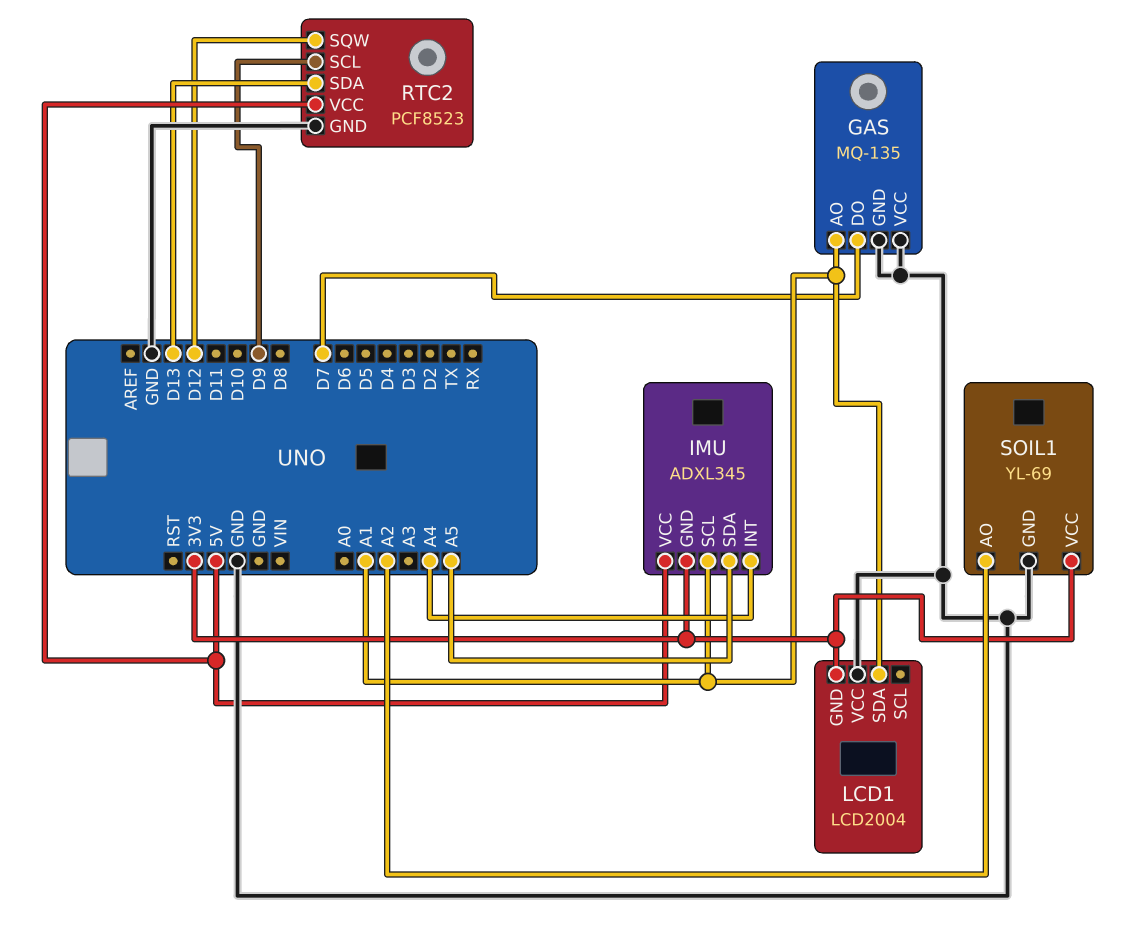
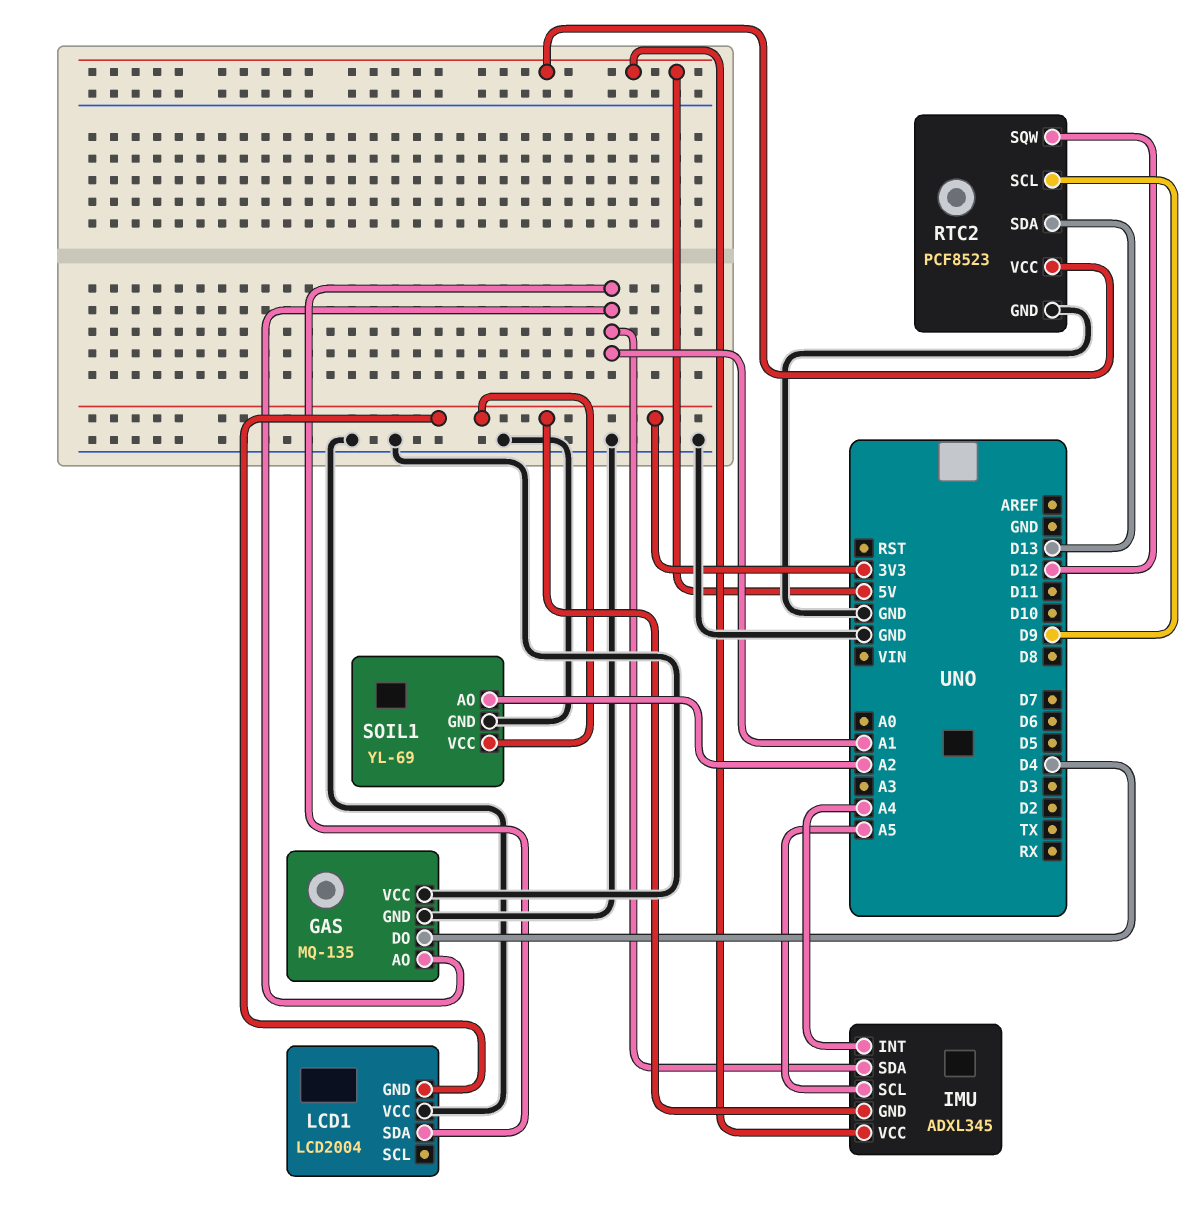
GAS pin DO: D7 -> D4
IMU pin SCL: A1 -> A5
IMU pin SDA: A5 -> A1

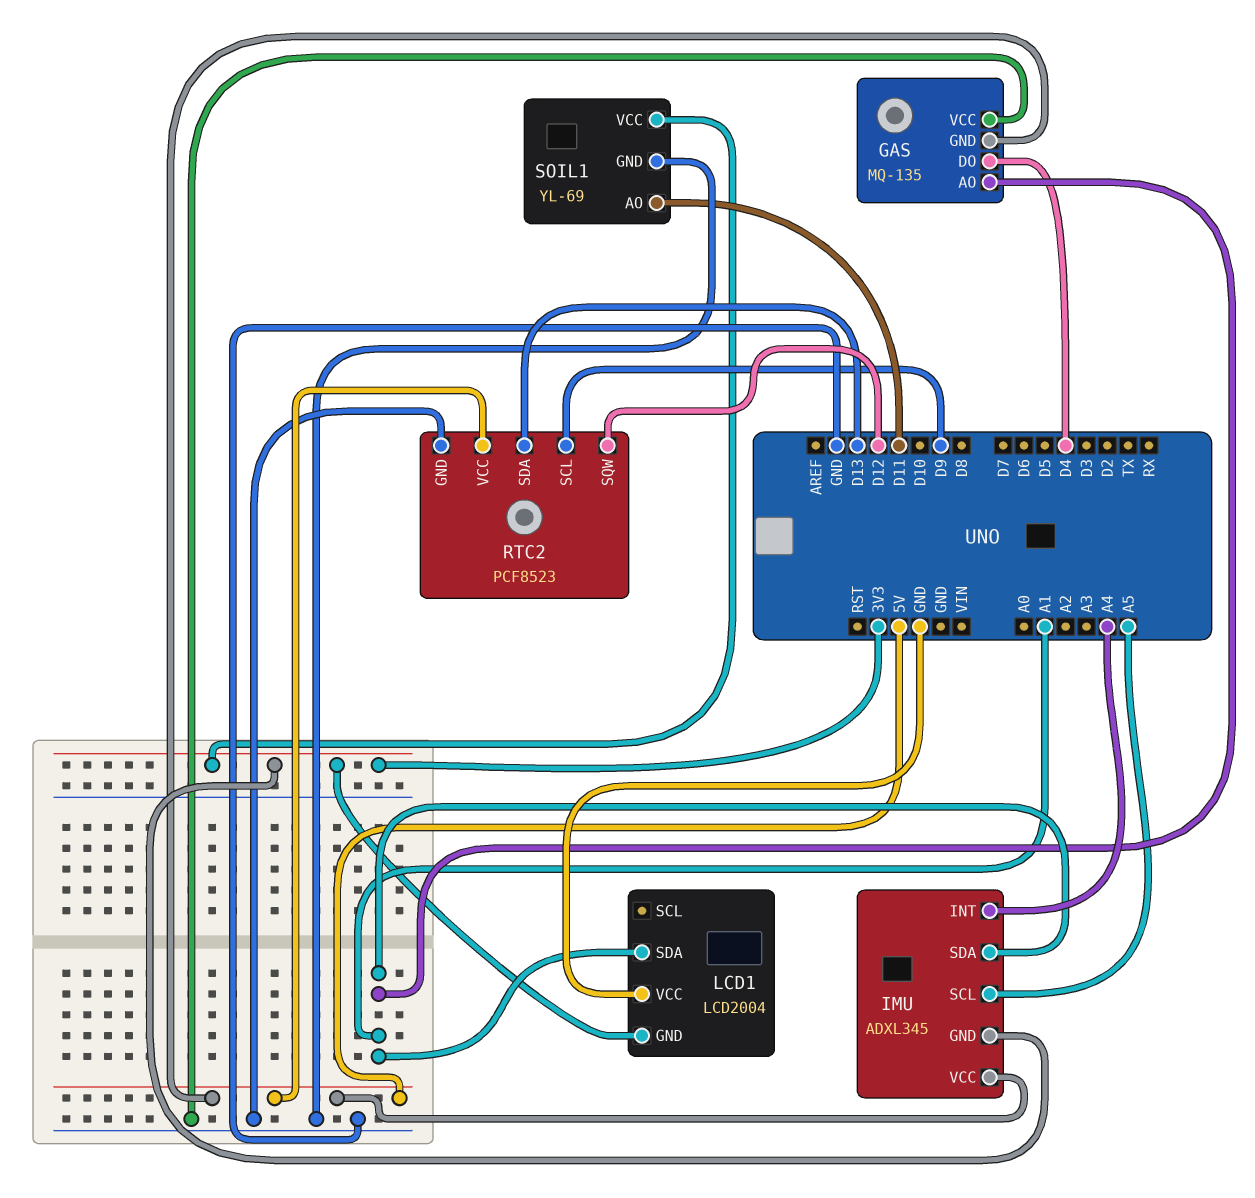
GAS pin GND: GND -> 5V
SOIL1 pin AO: A2 -> D11

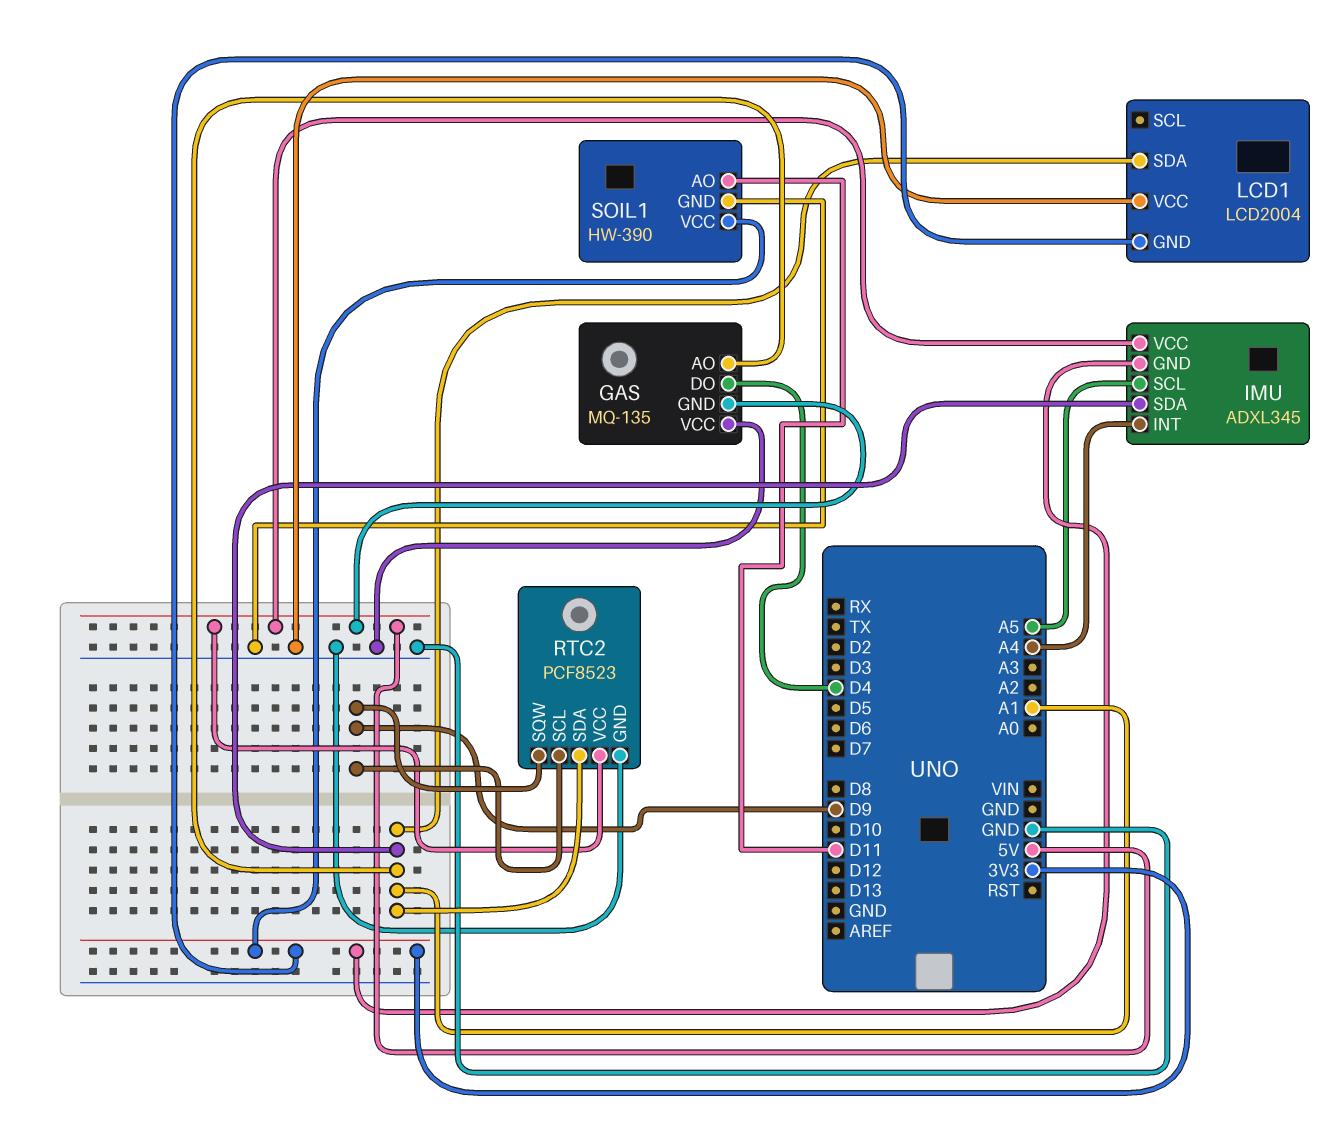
RTC2 pin SDA: D13 -> A1
RTC2 pin SQW: D12 -> D9
SOIL1: YL-69 -> HW-390

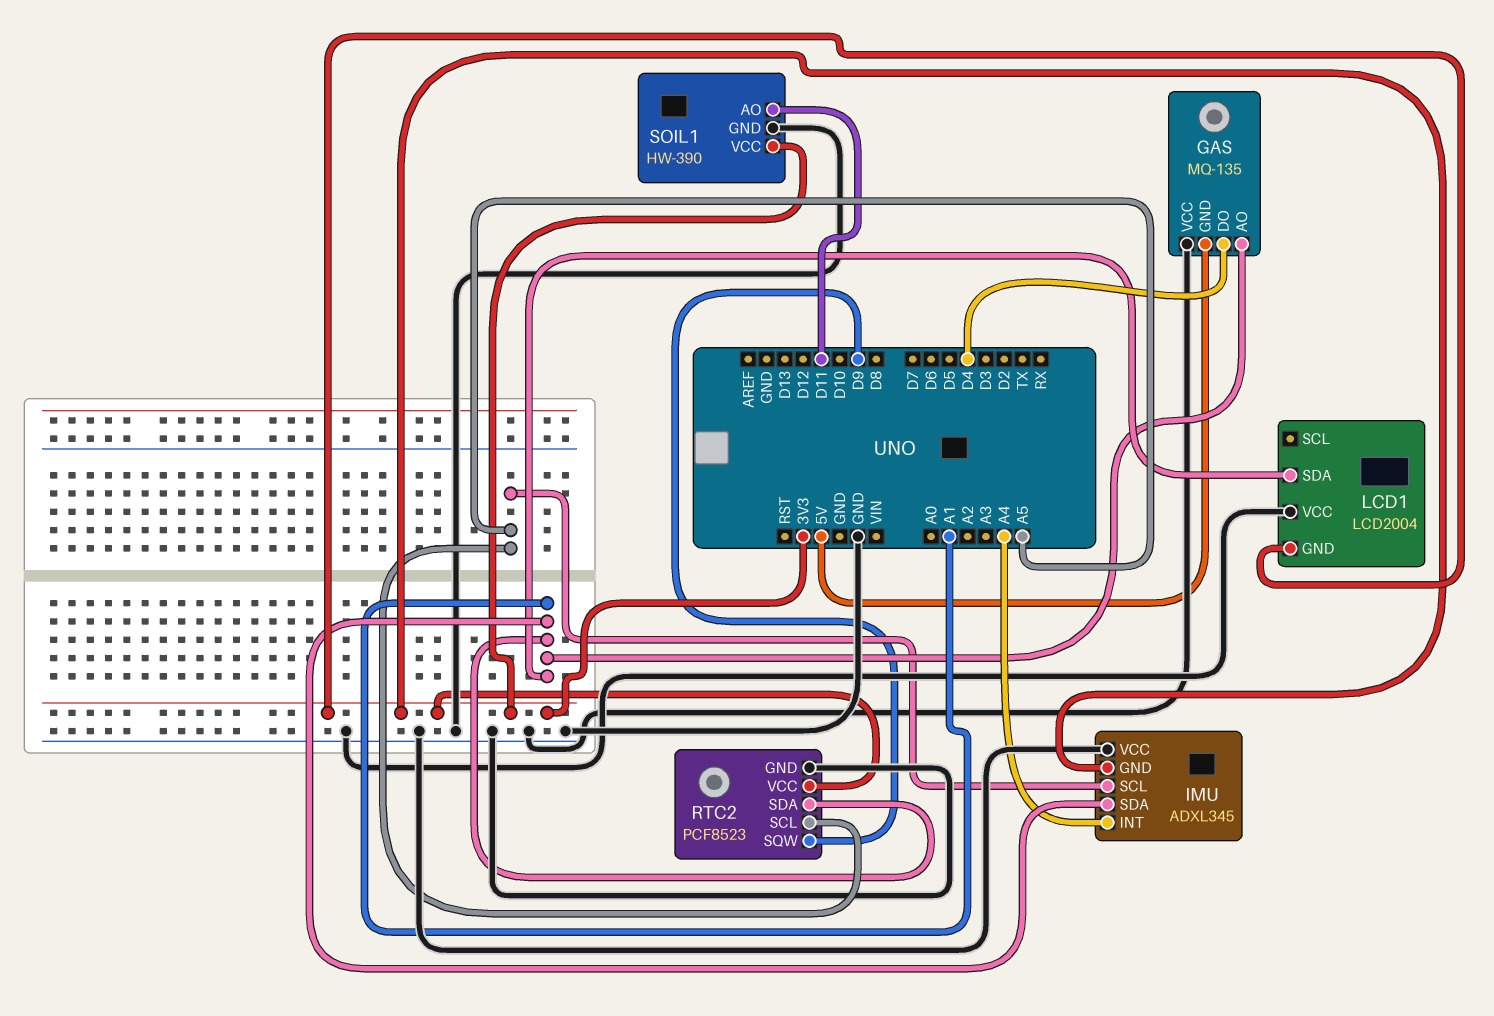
IMU pin VCC: 5V -> GND
RTC2 pin SCL: D9 -> A5
RTC2 pin VCC: 5V -> 3V3

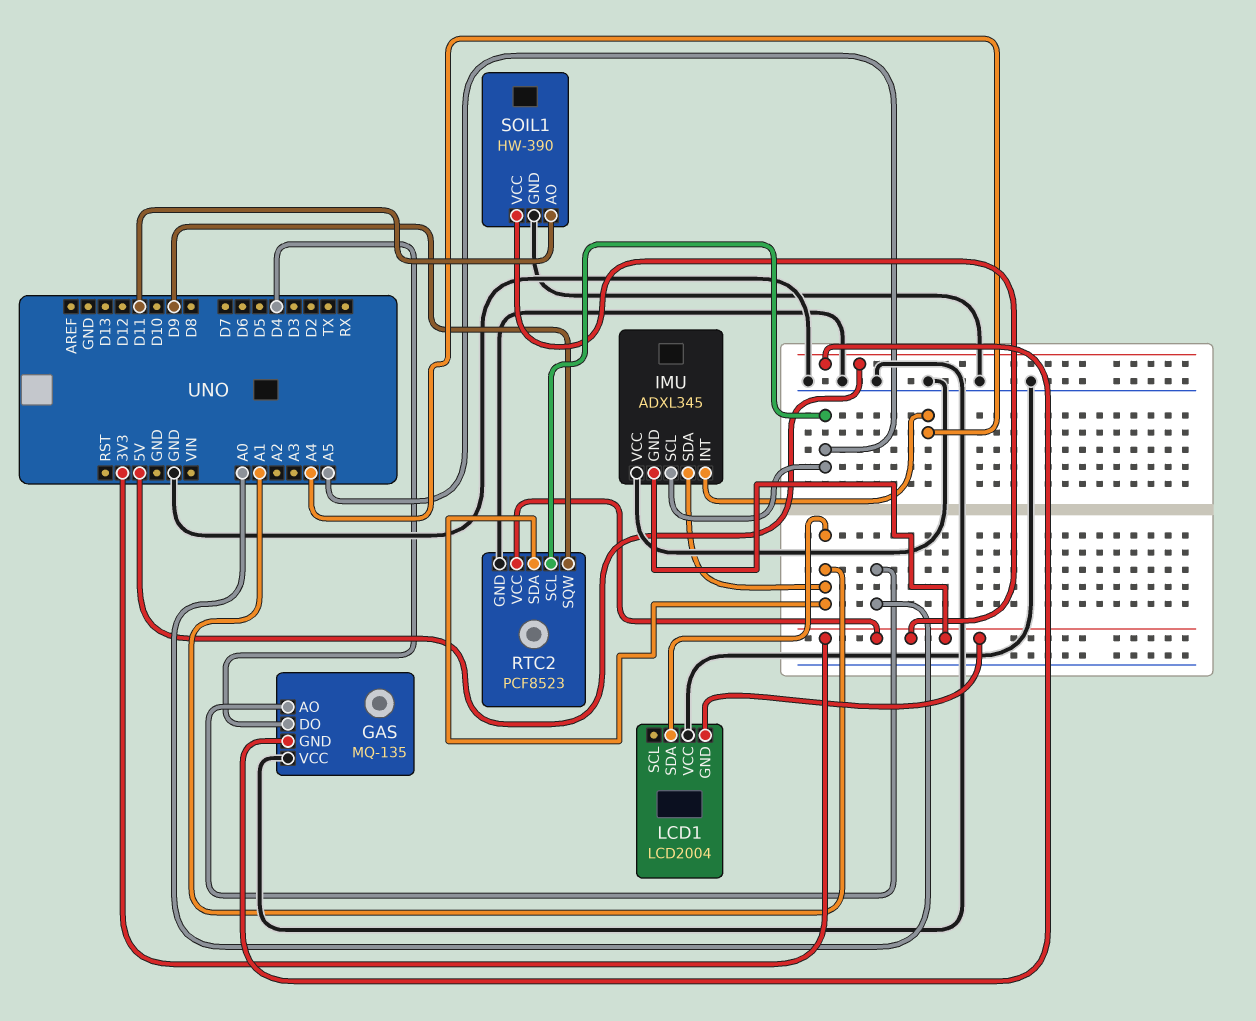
GAS pin AO: A1 -> A0

